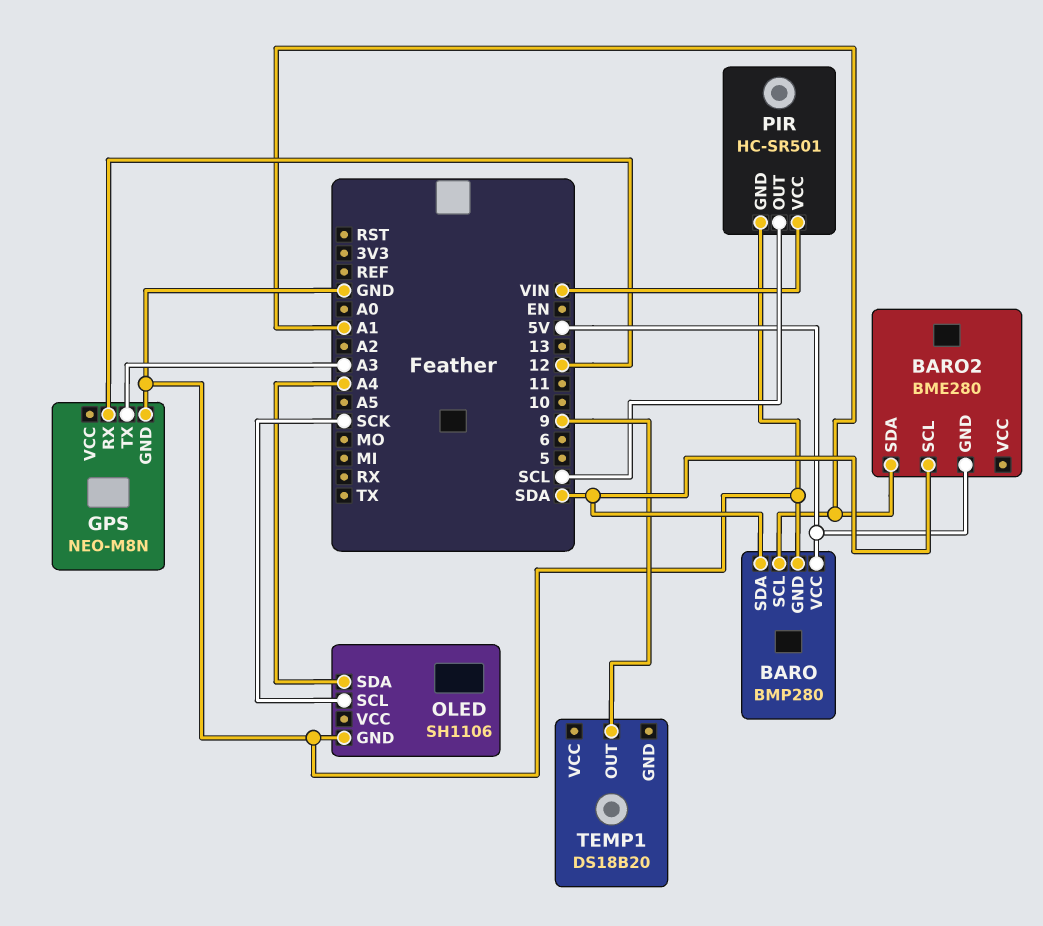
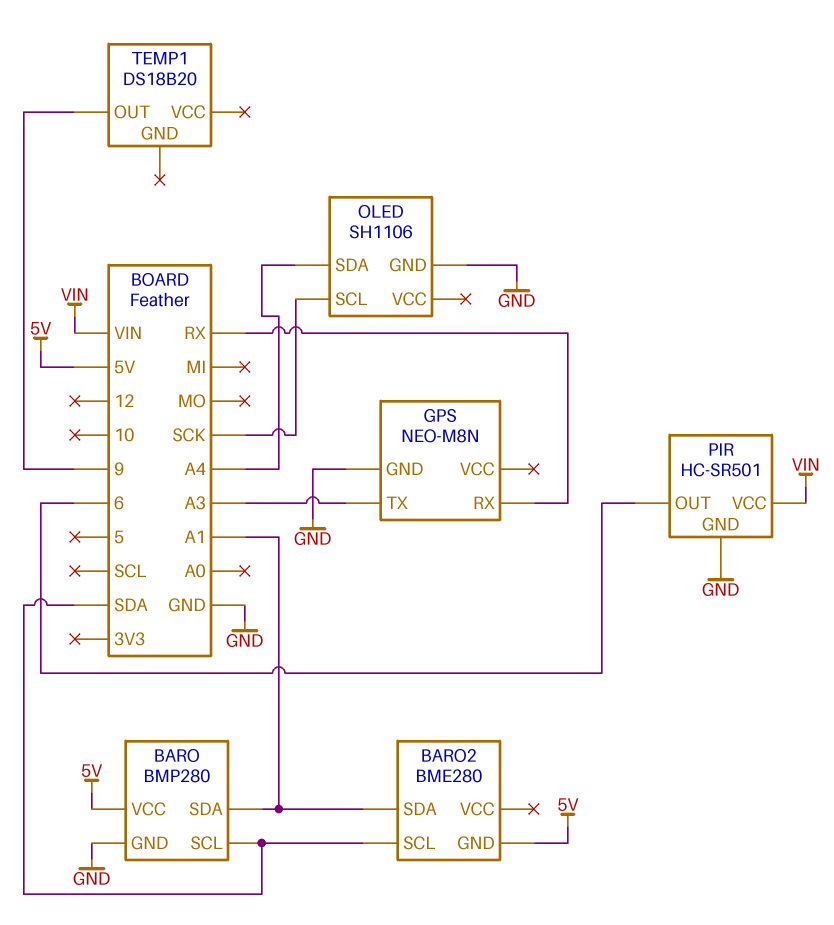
BARO pin SCL: A1 -> SDA
BARO pin SDA: SDA -> A1
GPS pin RX: 12 -> RX
PIR pin OUT: SCL -> 6

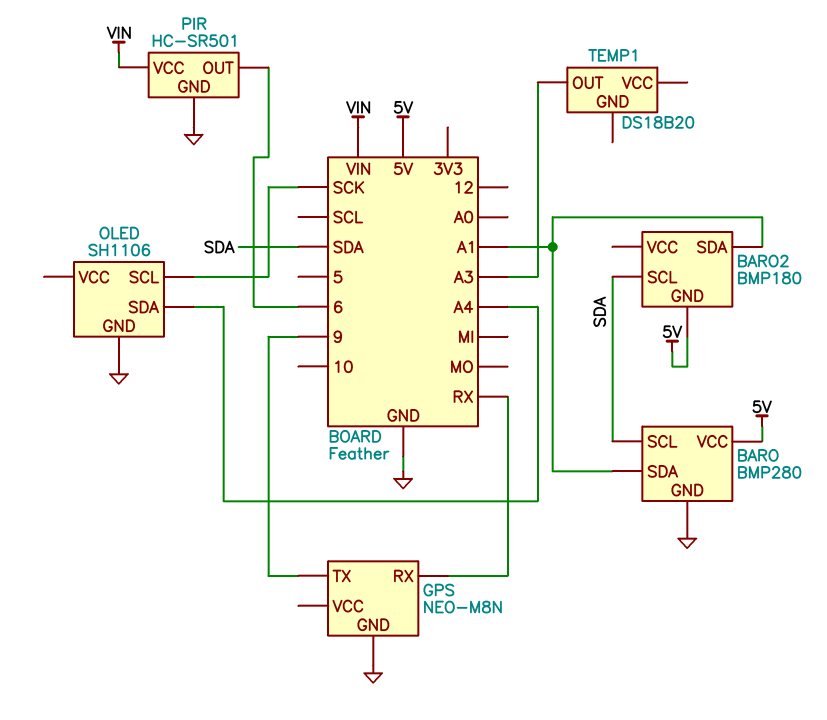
BARO2: BME280 -> BMP180
GPS pin TX: A3 -> 9
TEMP1 pin OUT: 9 -> A3

